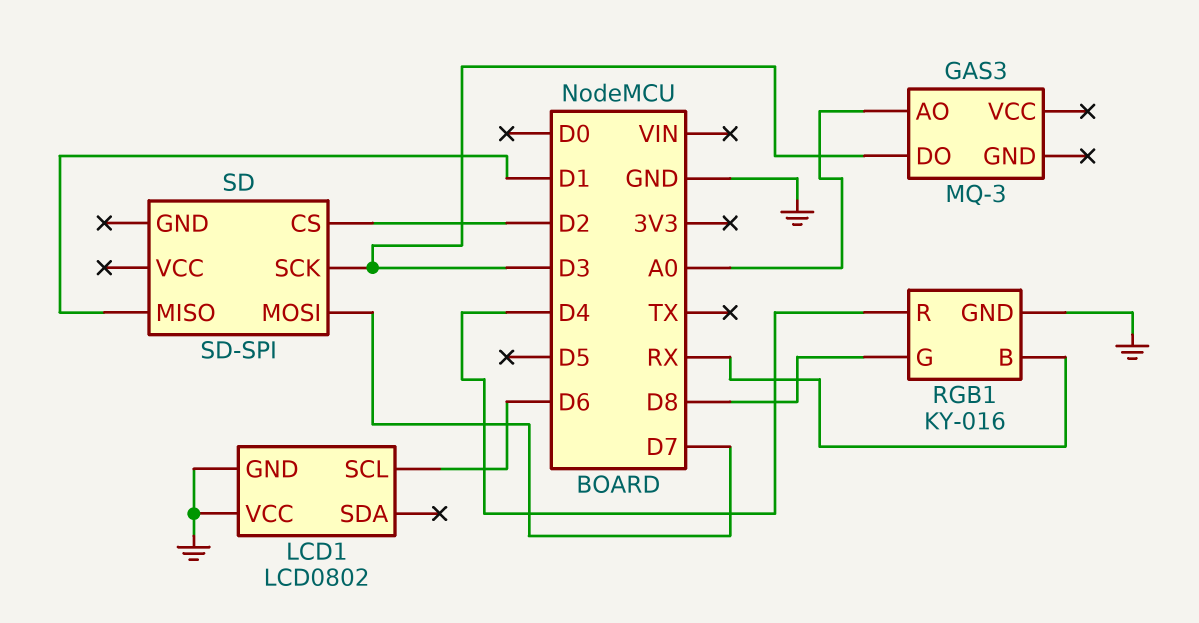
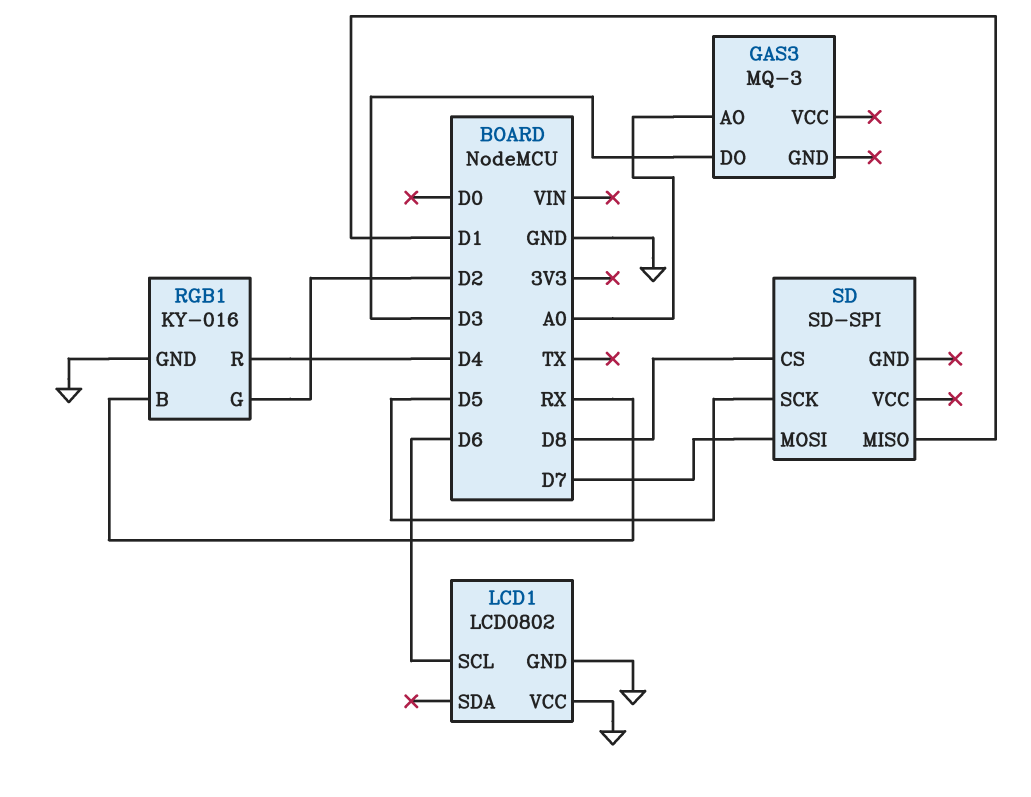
RGB1 pin G: D8 -> D2
SD pin CS: D2 -> D8
SD pin SCK: D3 -> D5

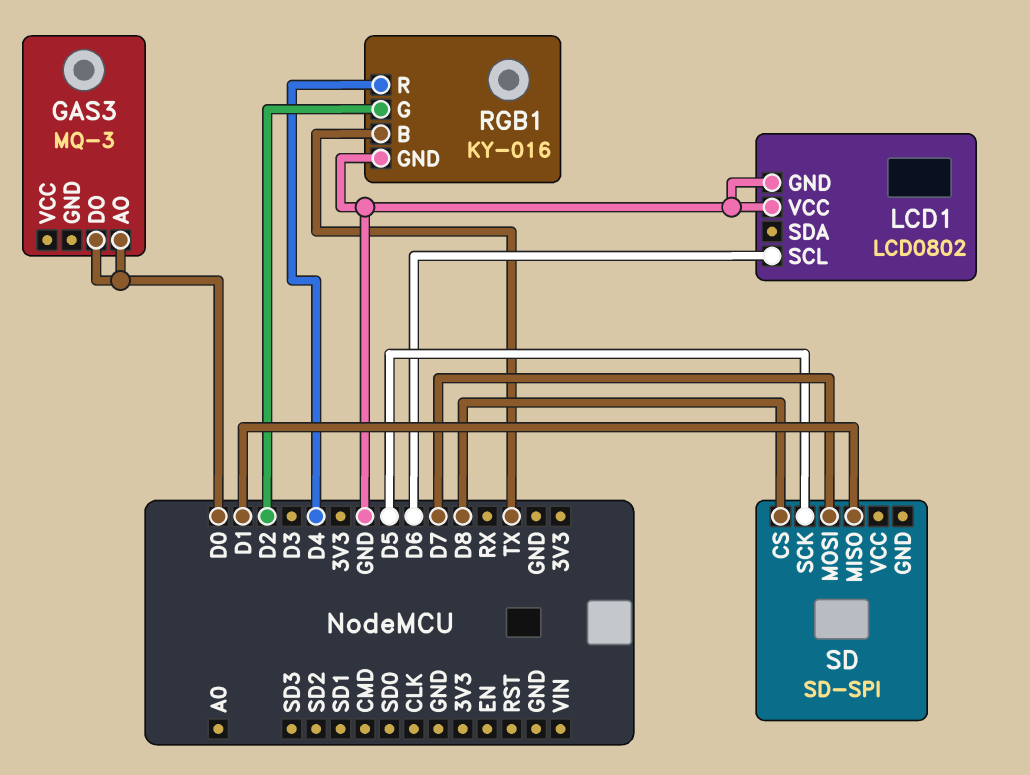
GAS3 pin AO: A0 -> D0
GAS3 pin DO: D3 -> D0
RGB1 pin B: RX -> TX

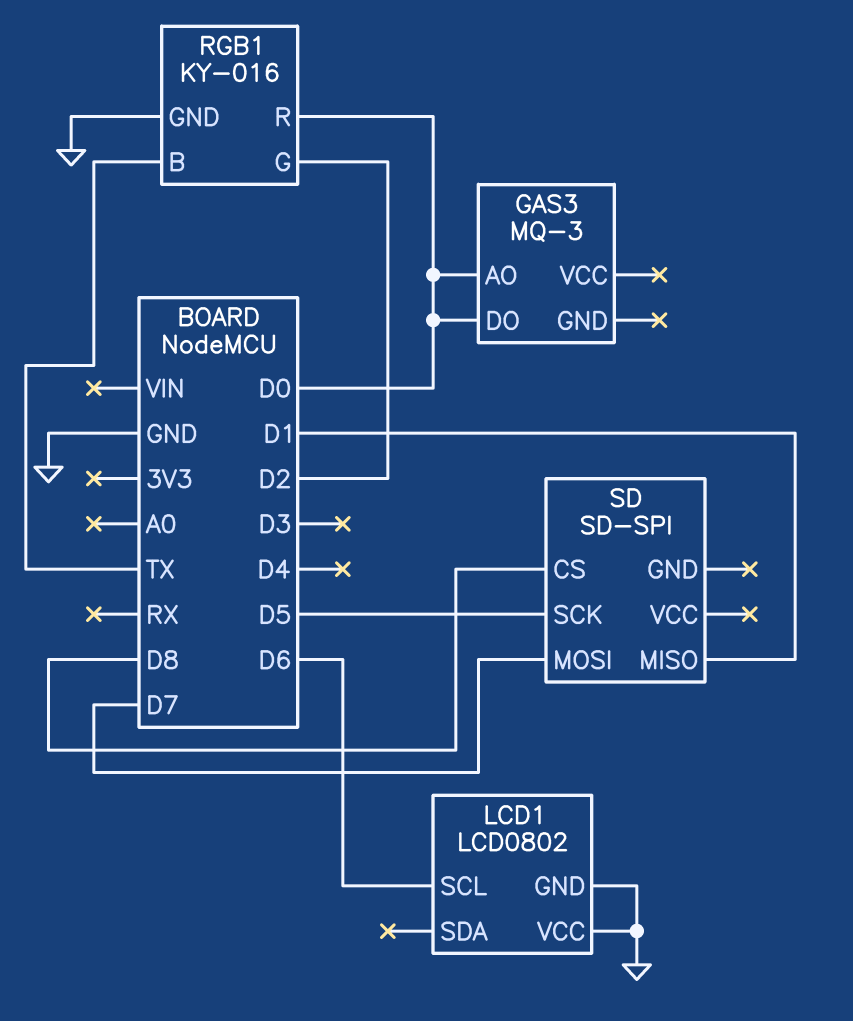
RGB1 pin R: D4 -> D0

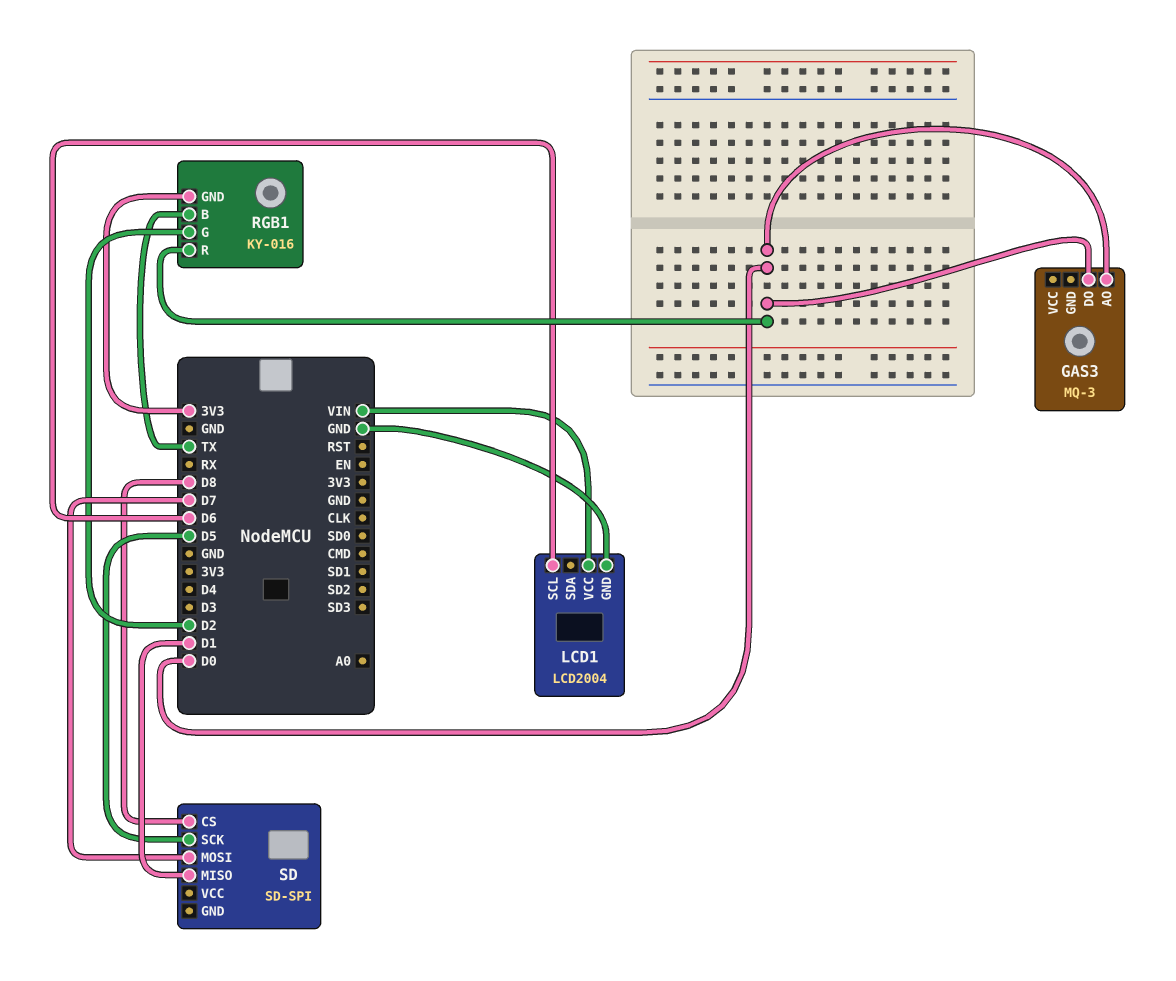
LCD1: LCD0802 -> LCD2004
LCD1 pin VCC: GND -> VIN
RGB1 pin GND: GND -> 3V3

